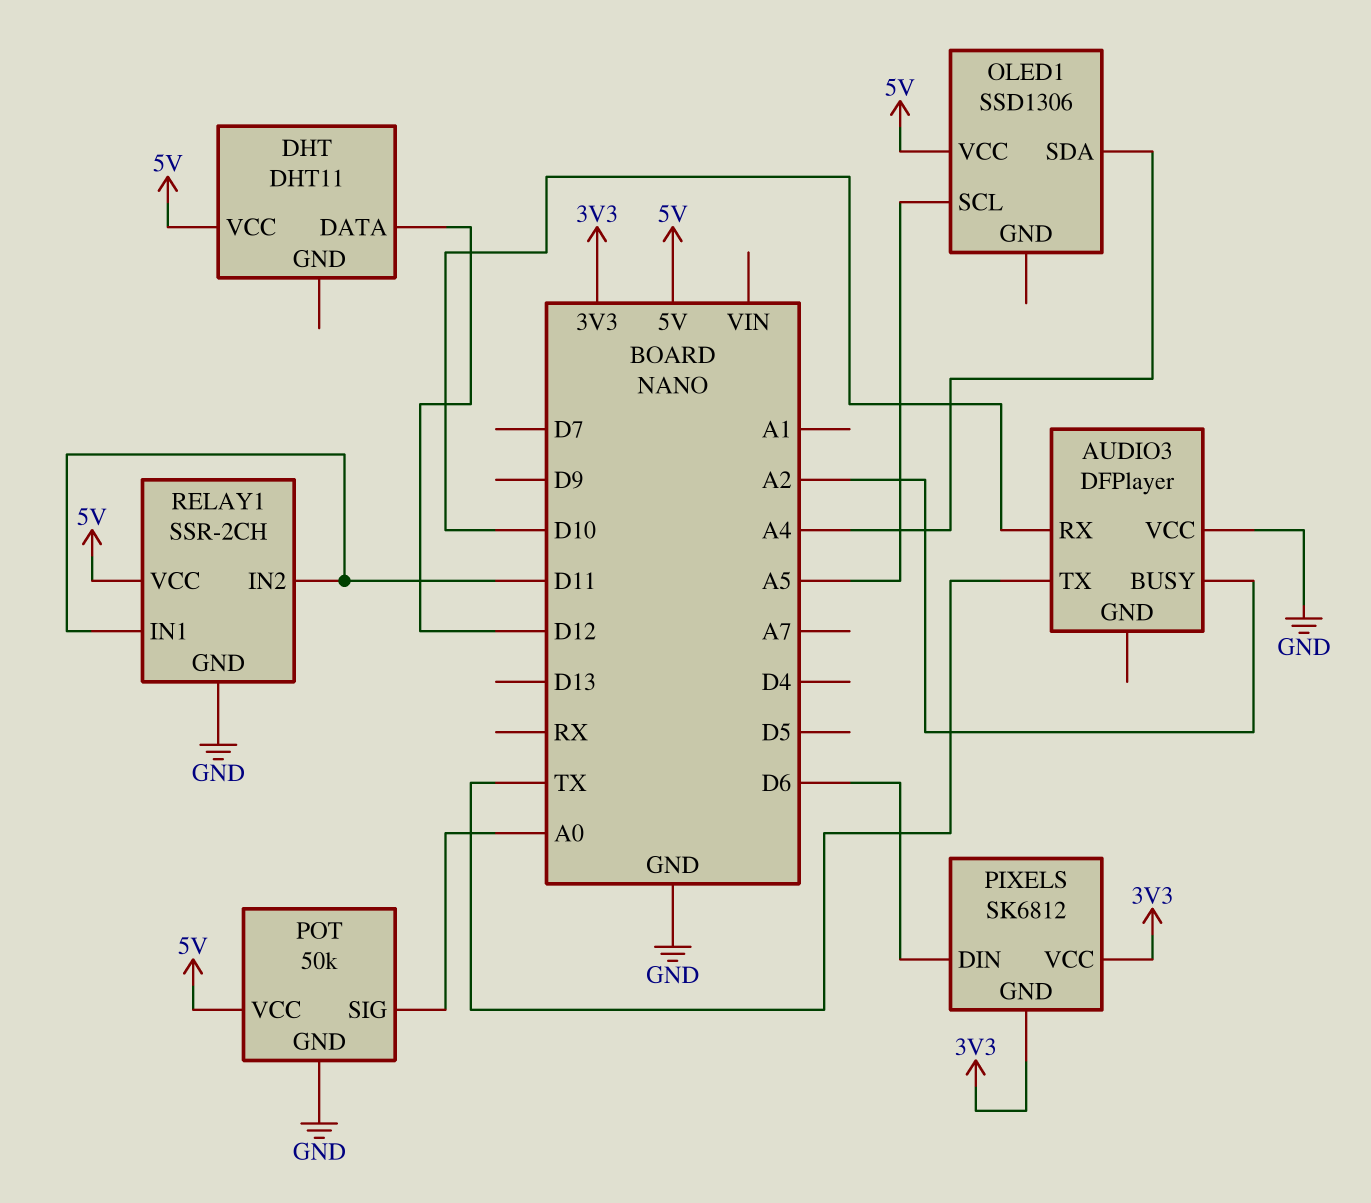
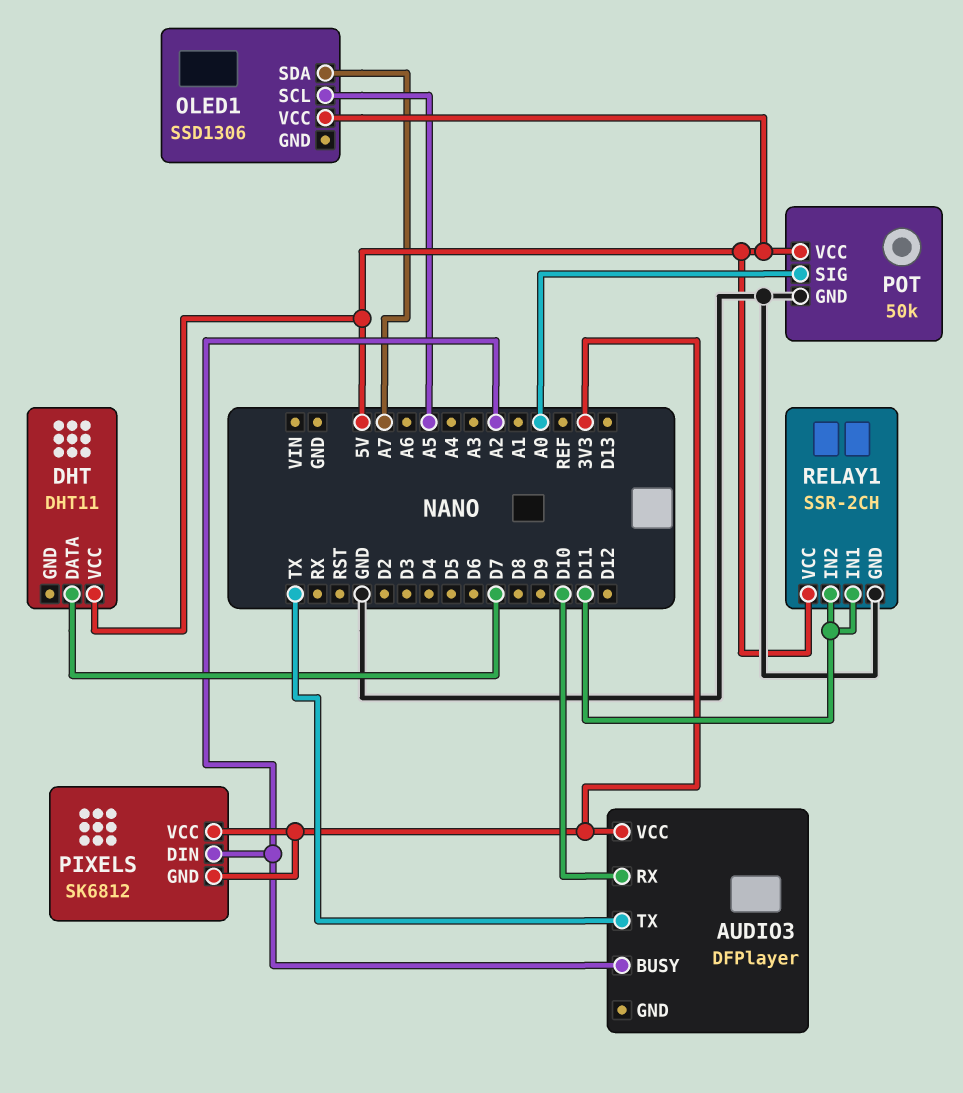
AUDIO3 pin VCC: GND -> 3V3
DHT pin DATA: D12 -> D7
OLED1 pin SDA: A4 -> A7
PIXELS pin DIN: D6 -> A2

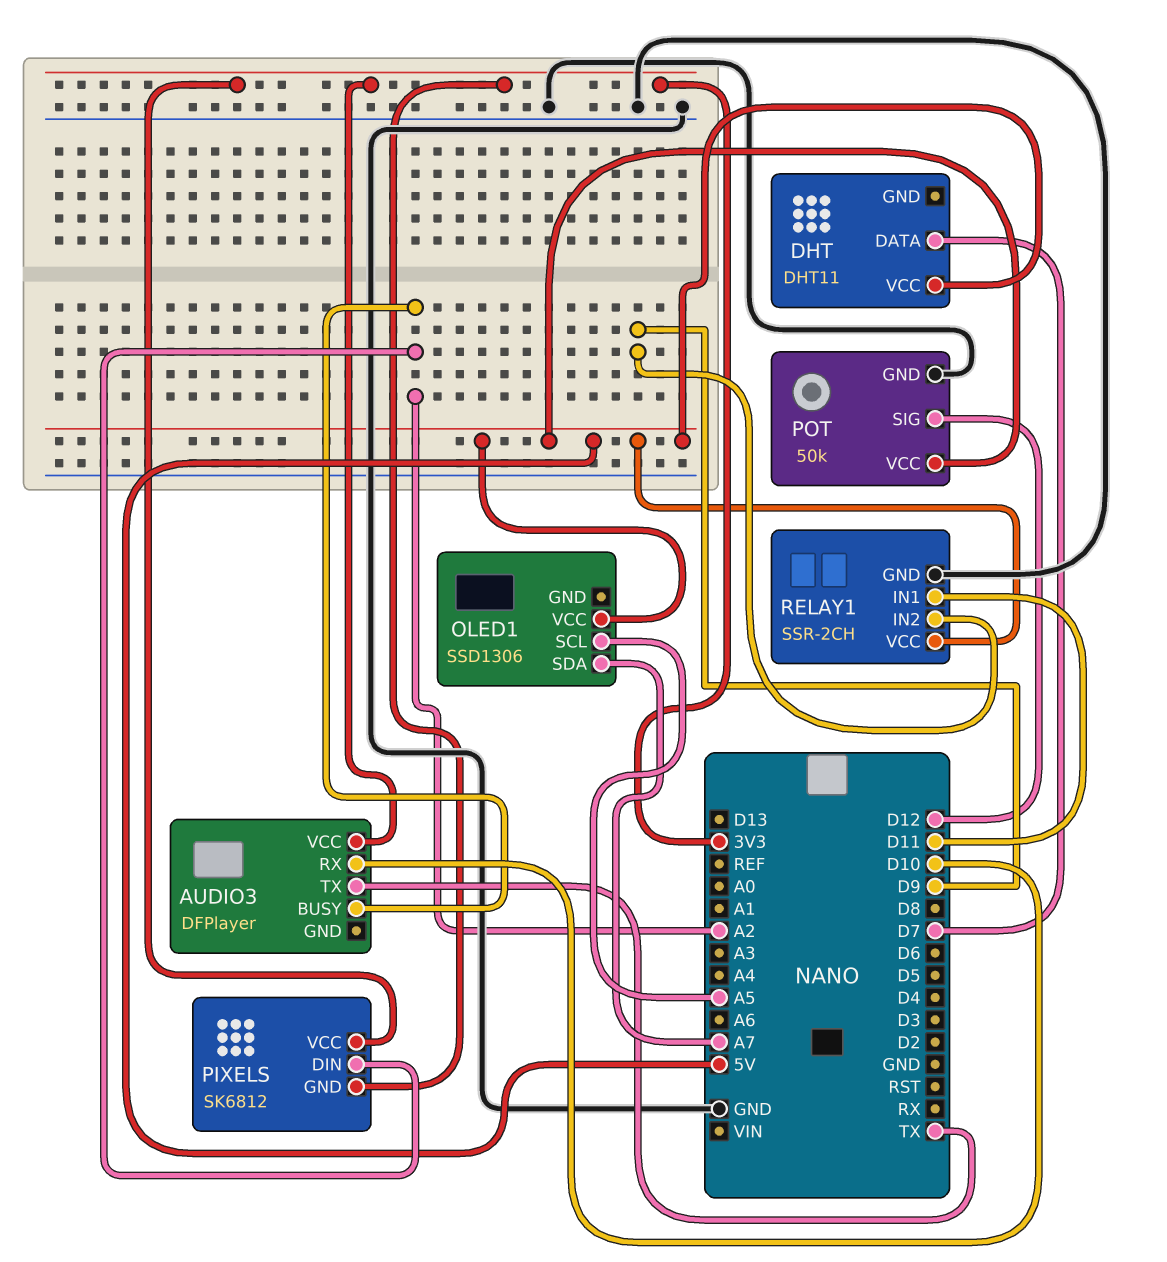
POT pin SIG: A0 -> D12
RELAY1 pin IN2: D11 -> D9

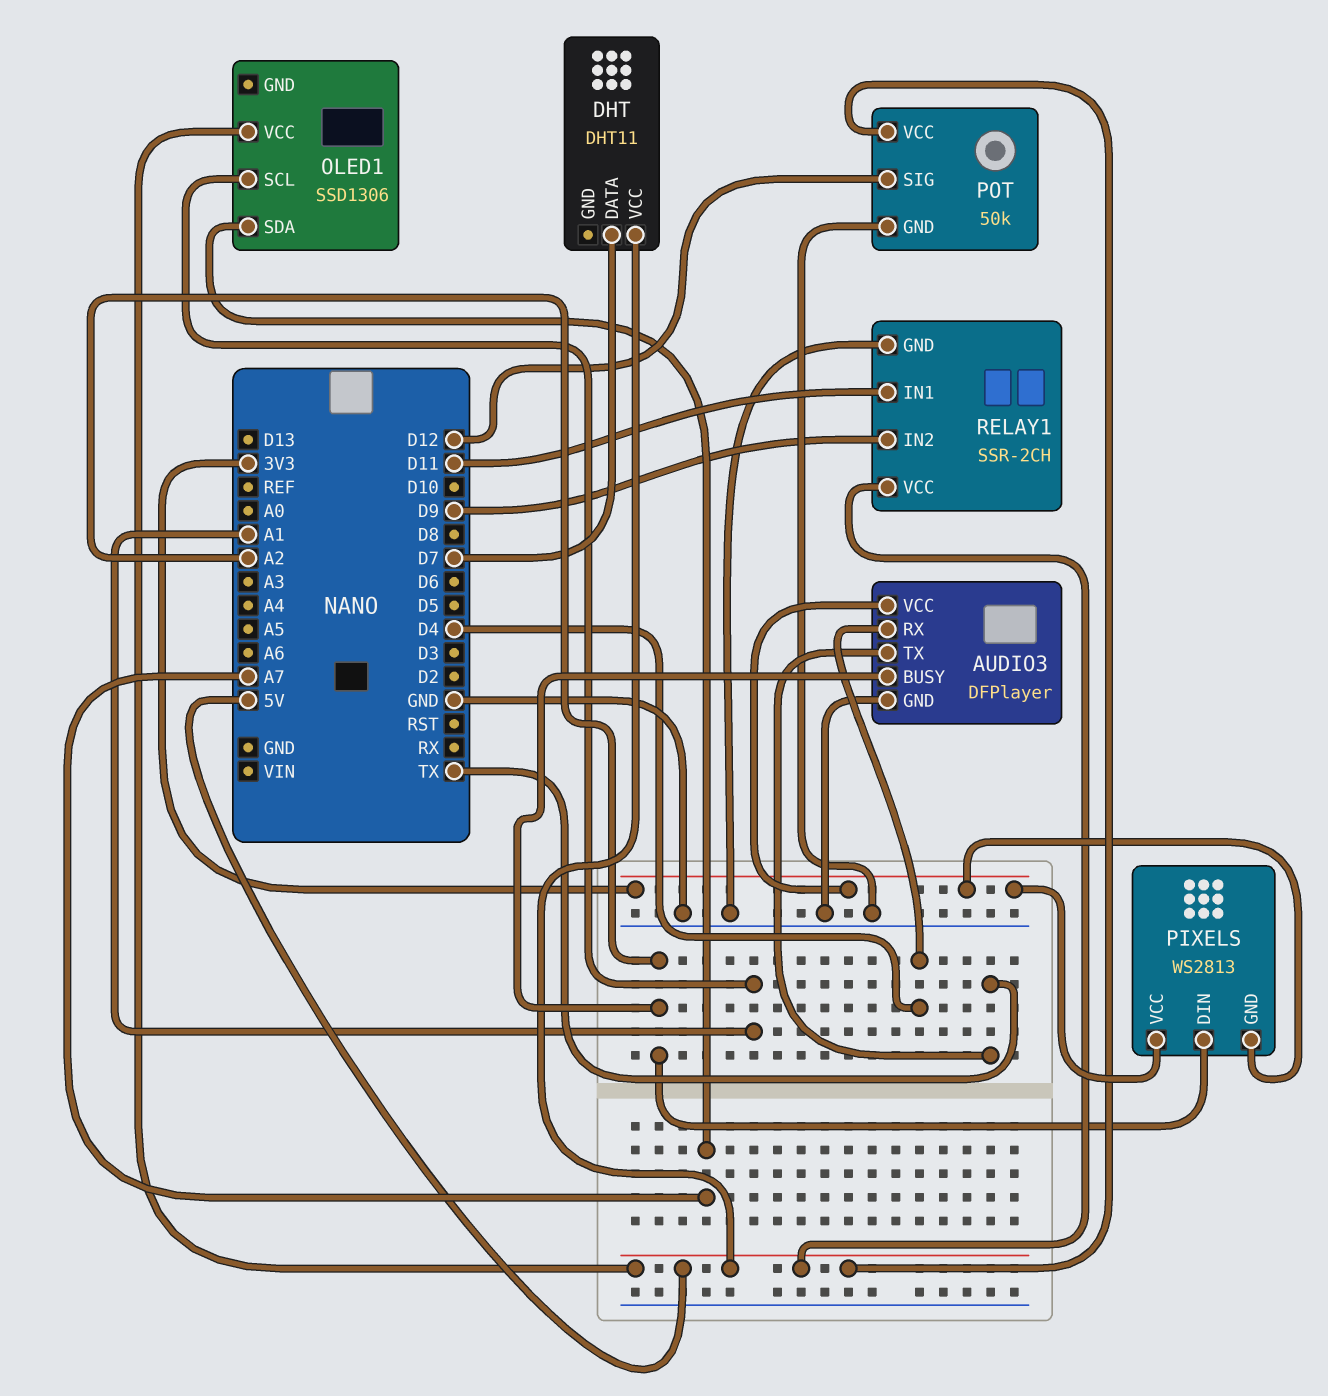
AUDIO3 pin GND: none -> GND
AUDIO3 pin RX: D10 -> D4
OLED1 pin SCL: A5 -> A1
PIXELS: SK6812 -> WS2813

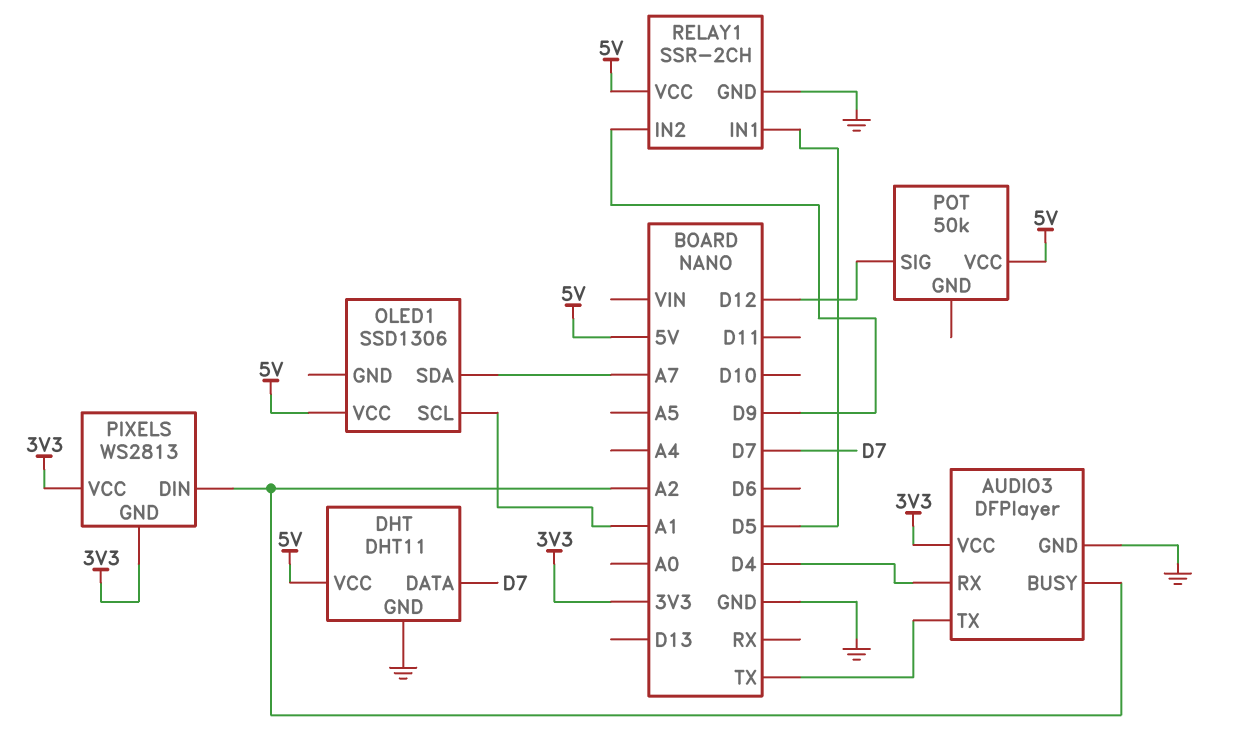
DHT pin GND: none -> GND
POT pin GND: GND -> none
RELAY1 pin IN1: D11 -> D5

